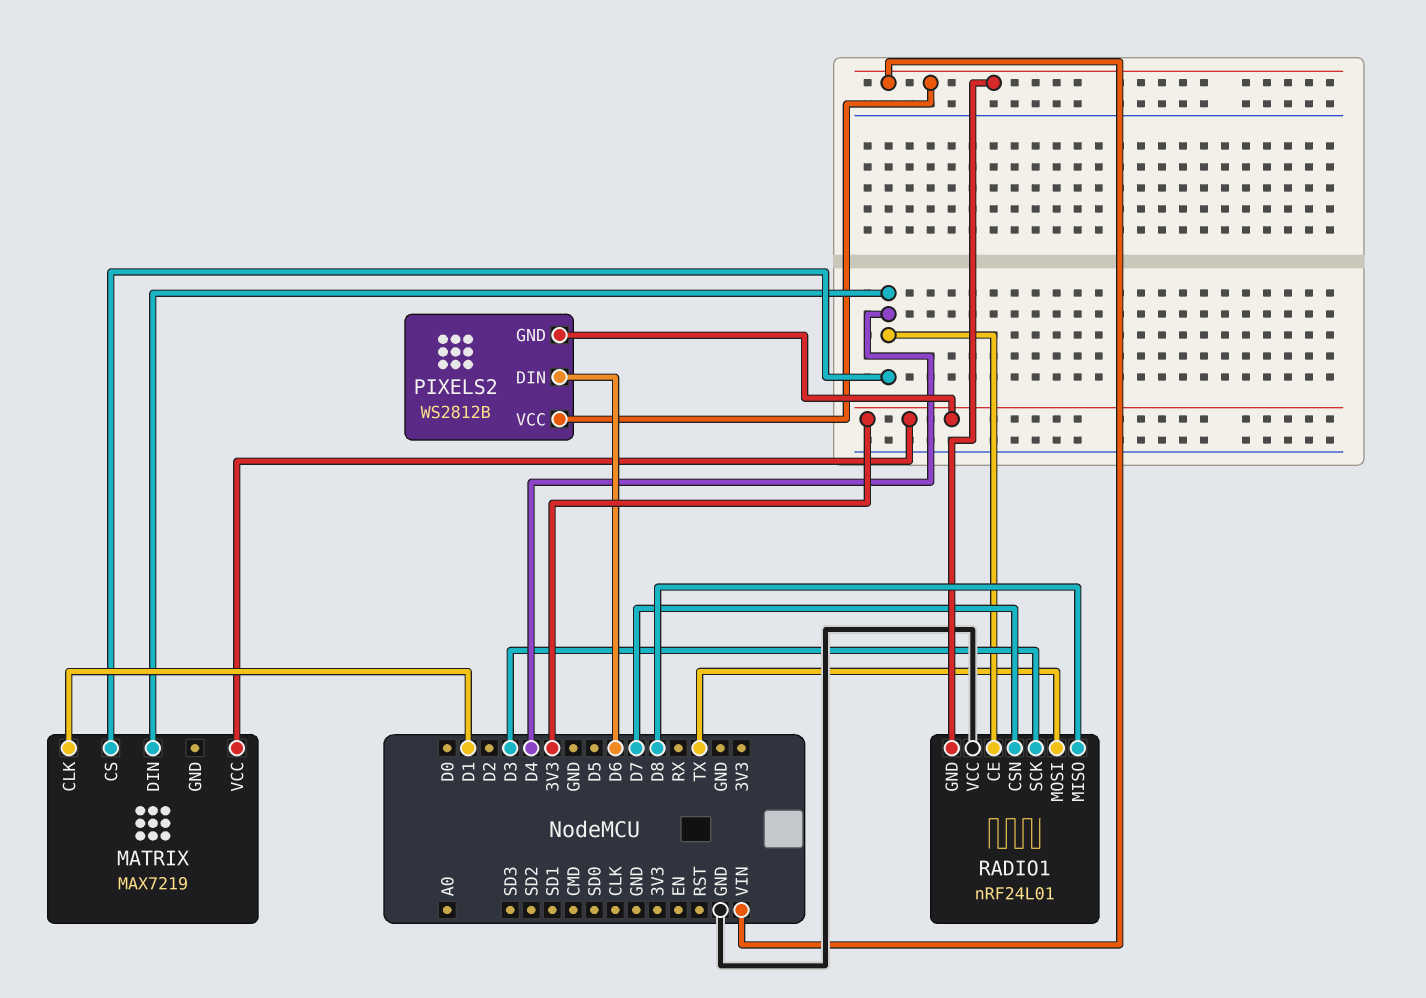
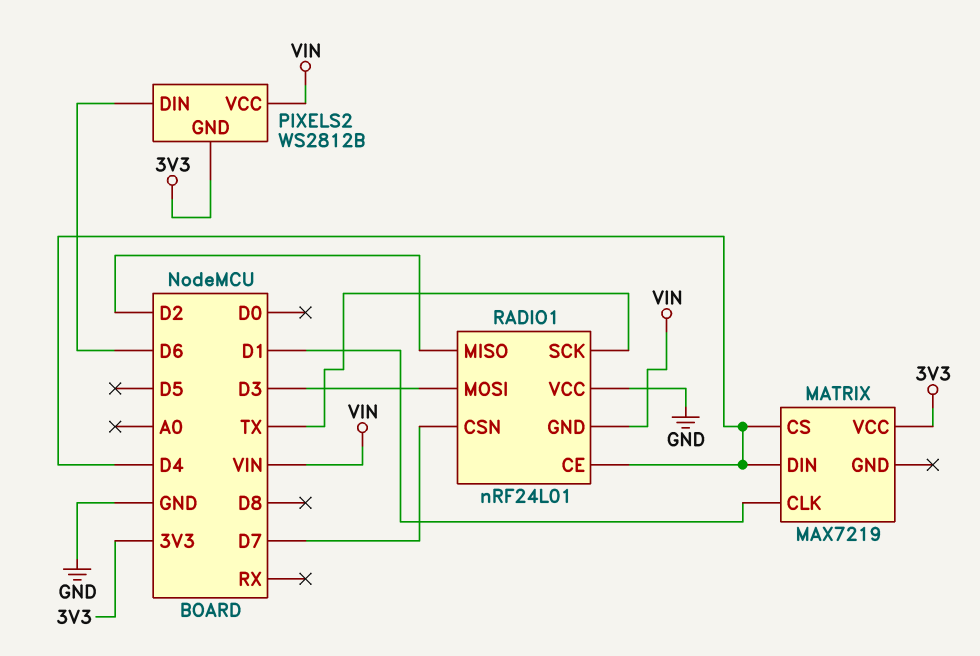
RADIO1 pin MISO: D8 -> D2
RADIO1 pin MOSI: TX -> D3
RADIO1 pin SCK: D3 -> TX

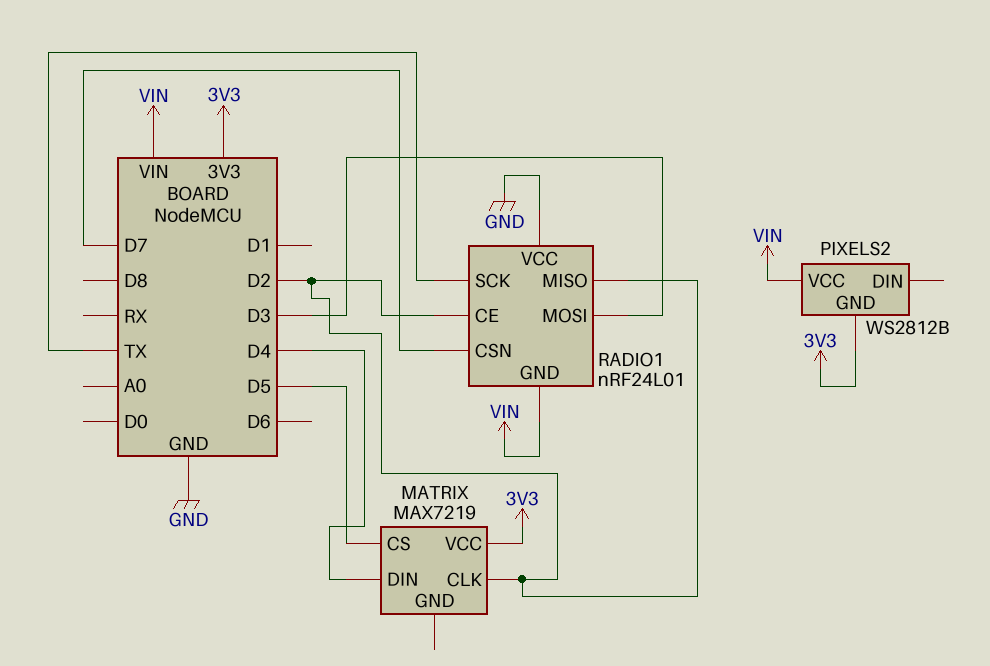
MATRIX pin CLK: D1 -> D2
MATRIX pin CS: D4 -> D5
PIXELS2 pin DIN: D6 -> none
RADIO1 pin CE: D4 -> D2

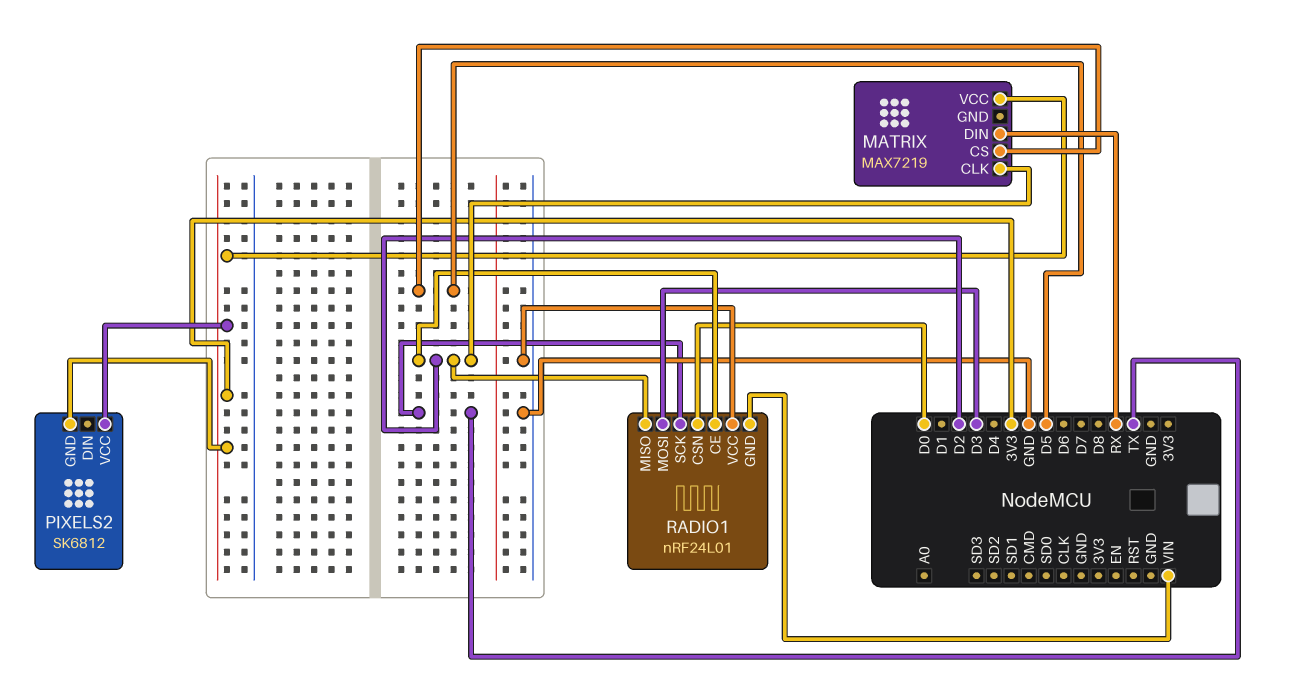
MATRIX pin DIN: D4 -> RX
PIXELS2: WS2812B -> SK6812
PIXELS2 pin VCC: VIN -> 3V3
RADIO1 pin CSN: D7 -> D0

